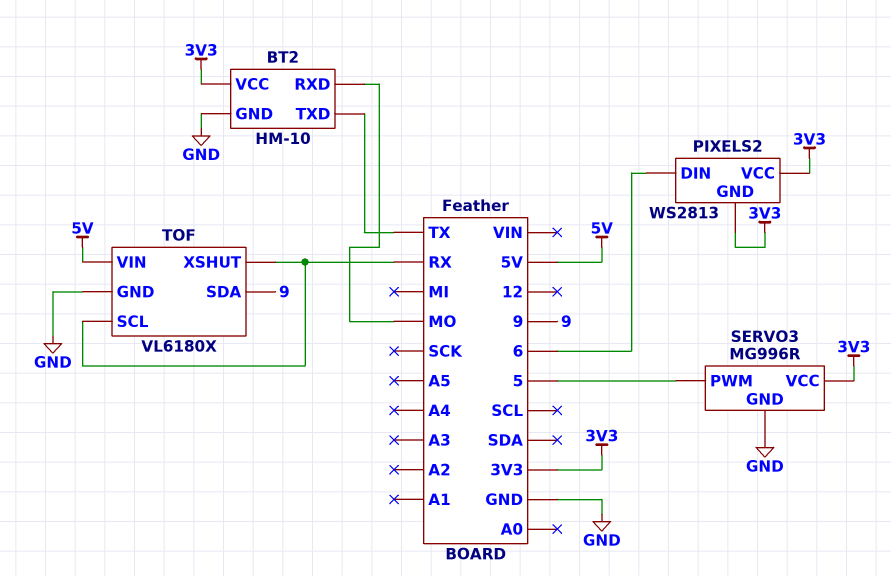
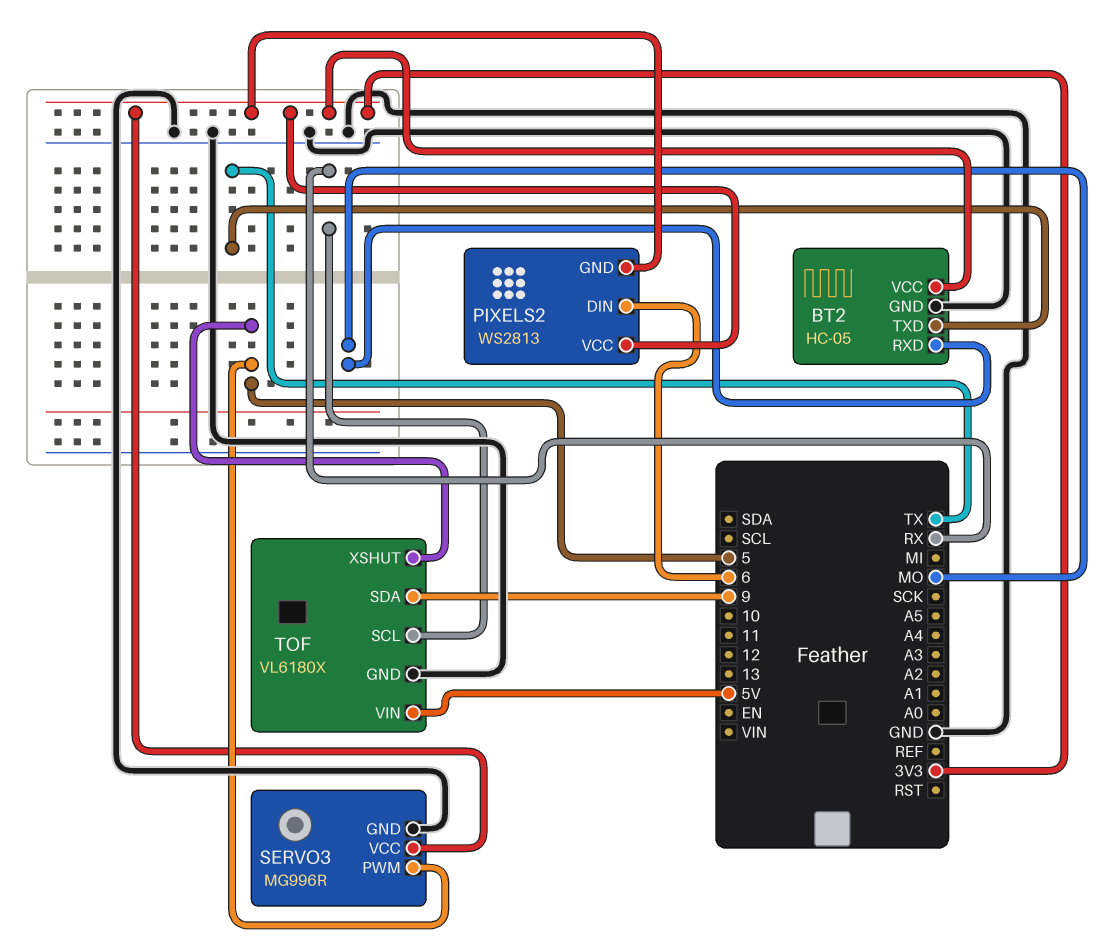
BT2: HM-10 -> HC-05
TOF pin XSHUT: RX -> 5

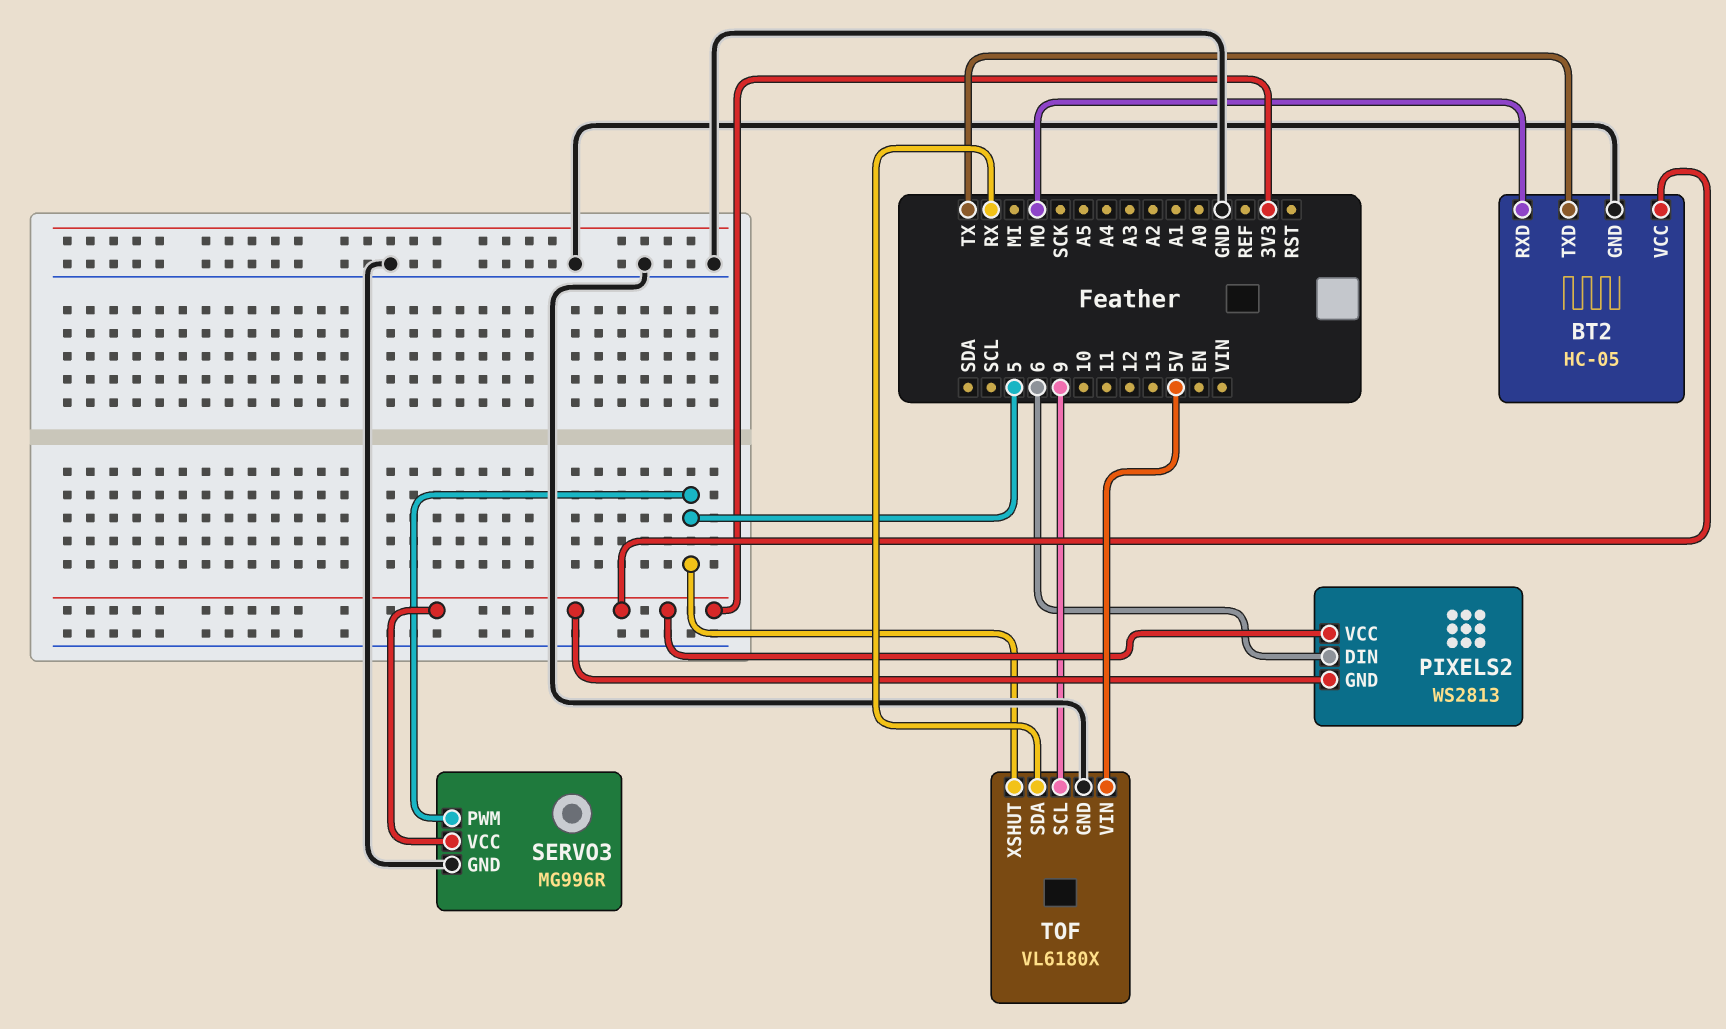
TOF pin SCL: RX -> 9
TOF pin SDA: 9 -> RX

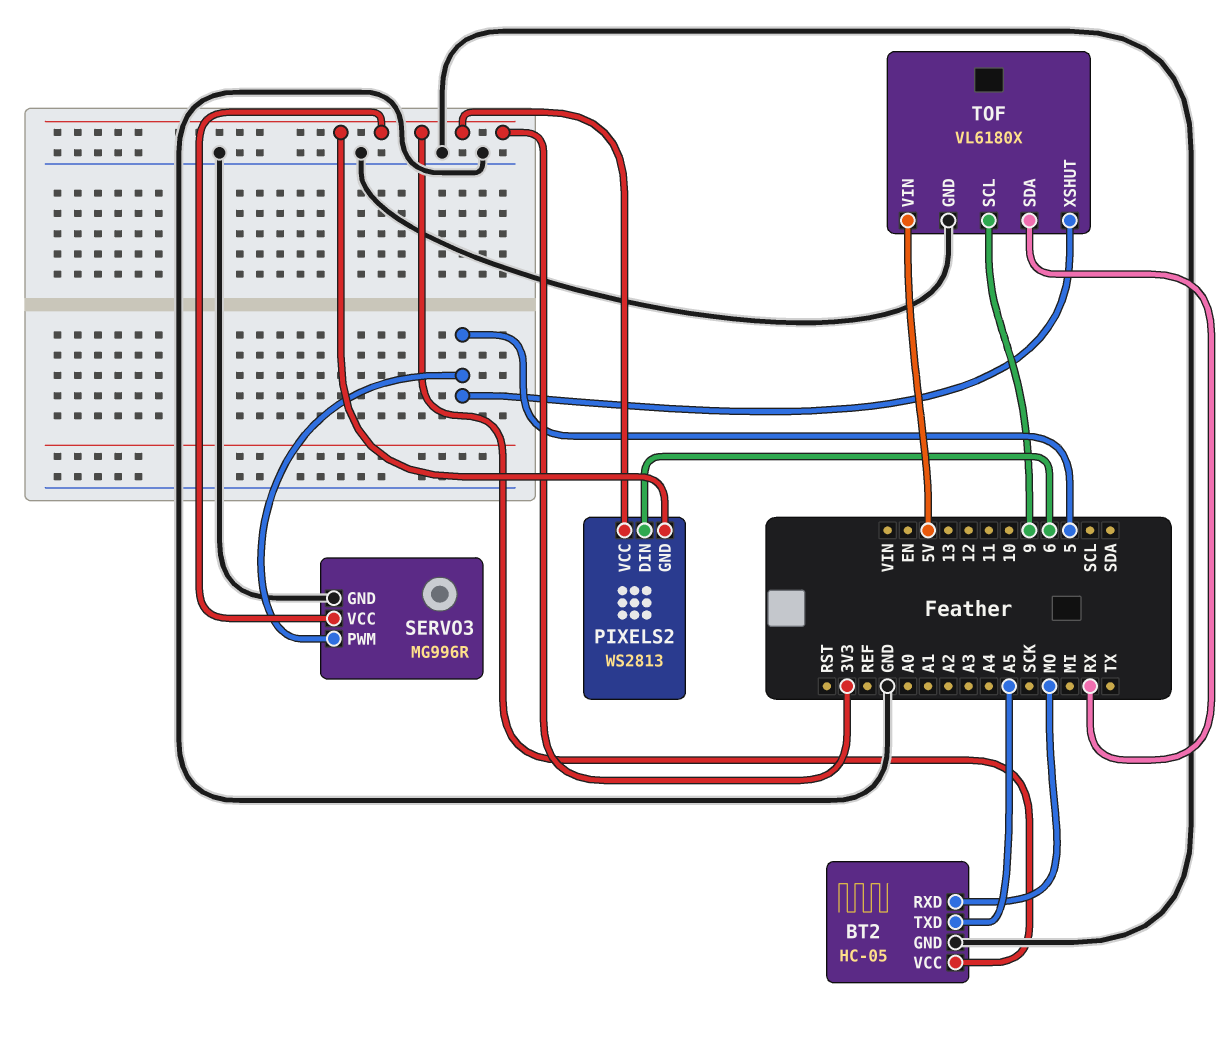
BT2 pin TXD: TX -> A5

